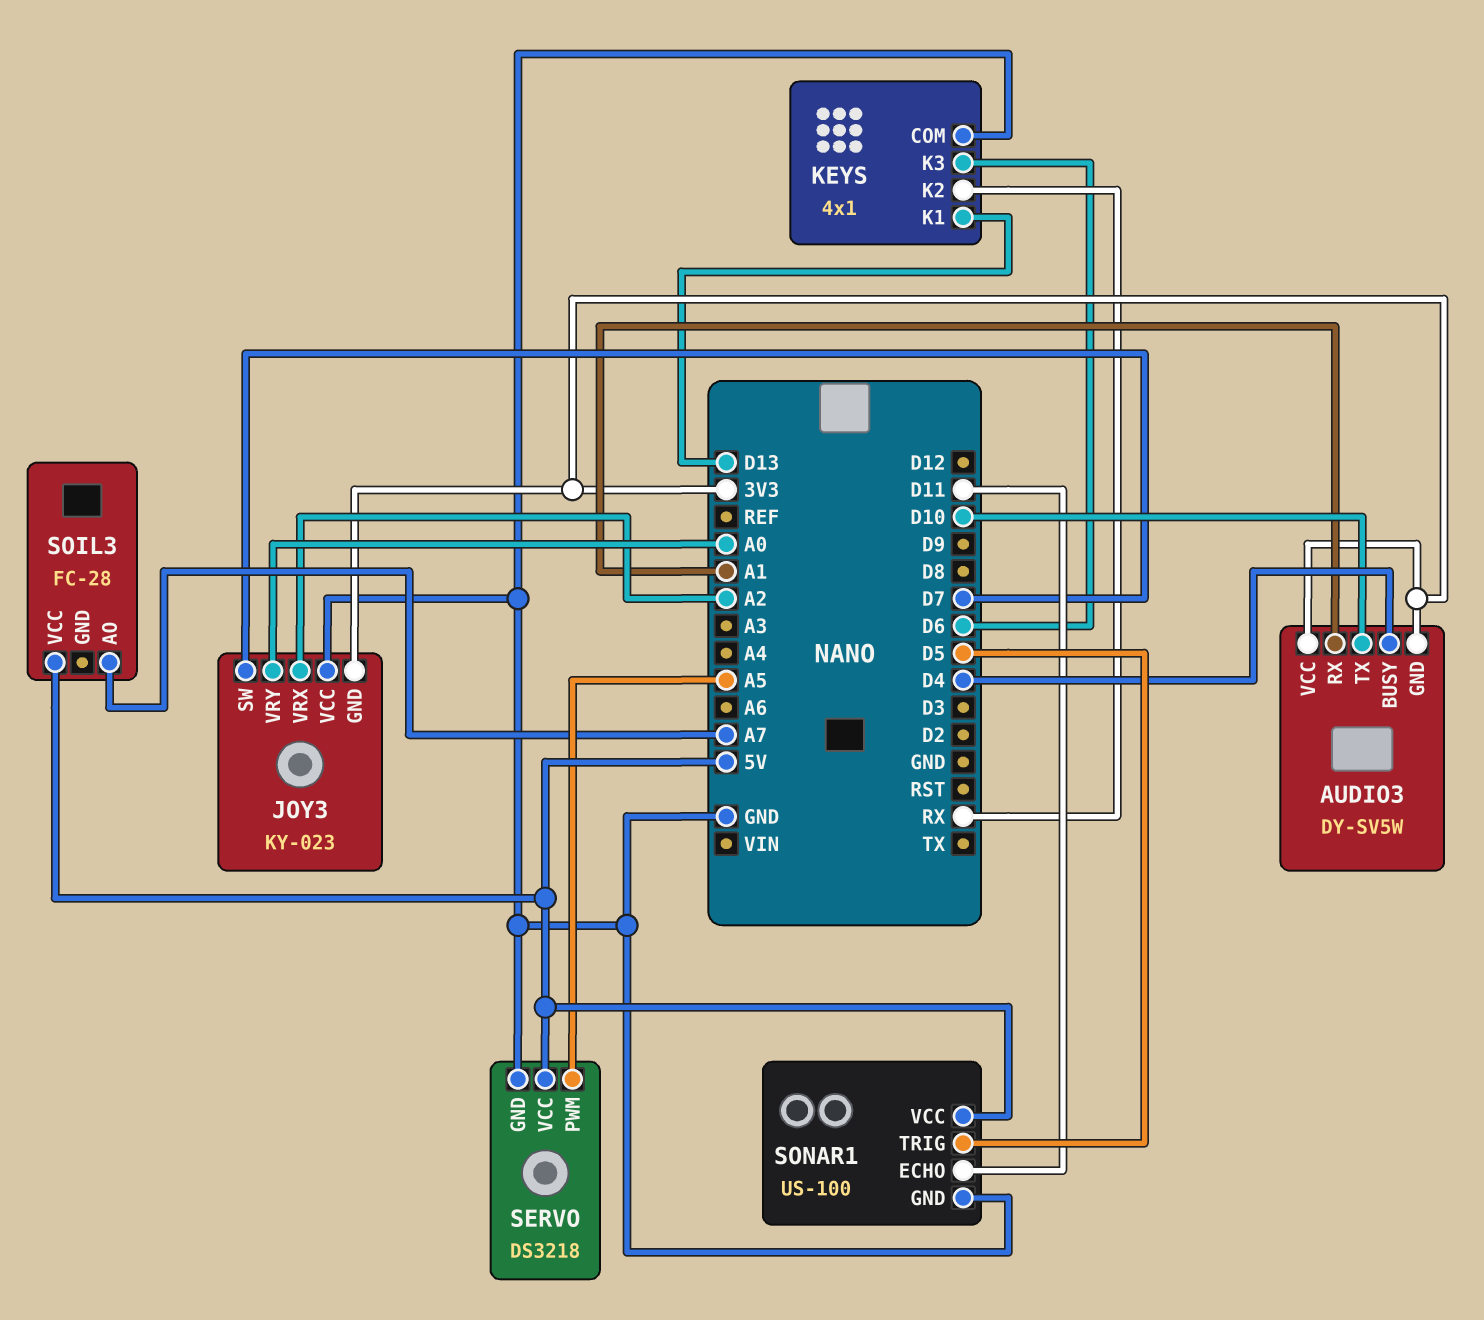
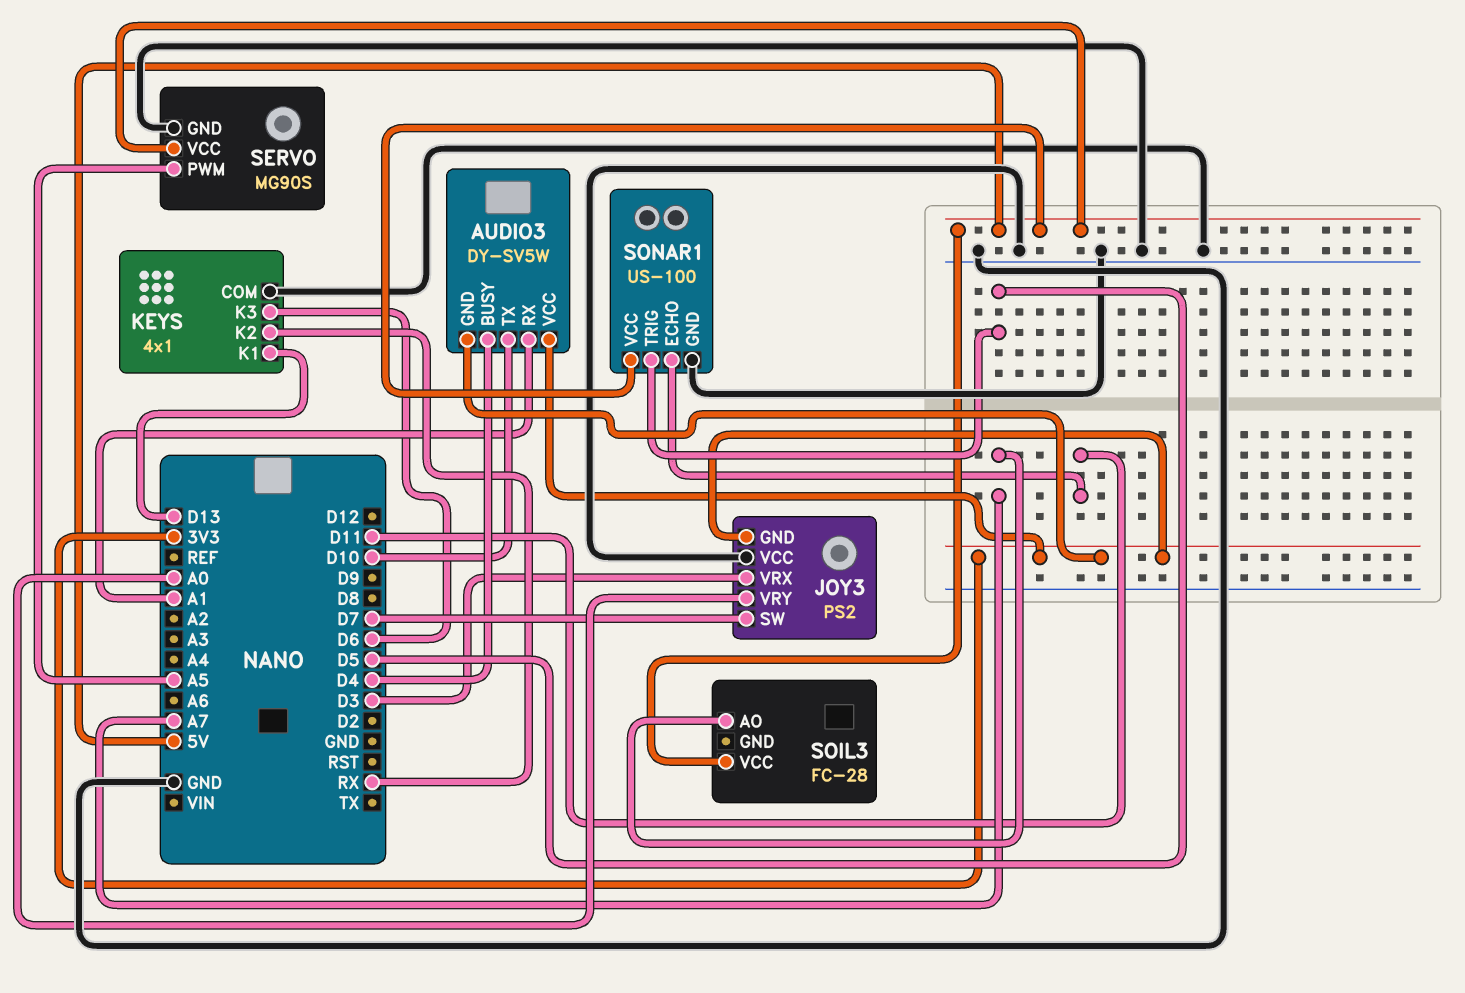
JOY3: KY-023 -> PS2
JOY3 pin VRX: A2 -> D3
SERVO: DS3218 -> MG90S

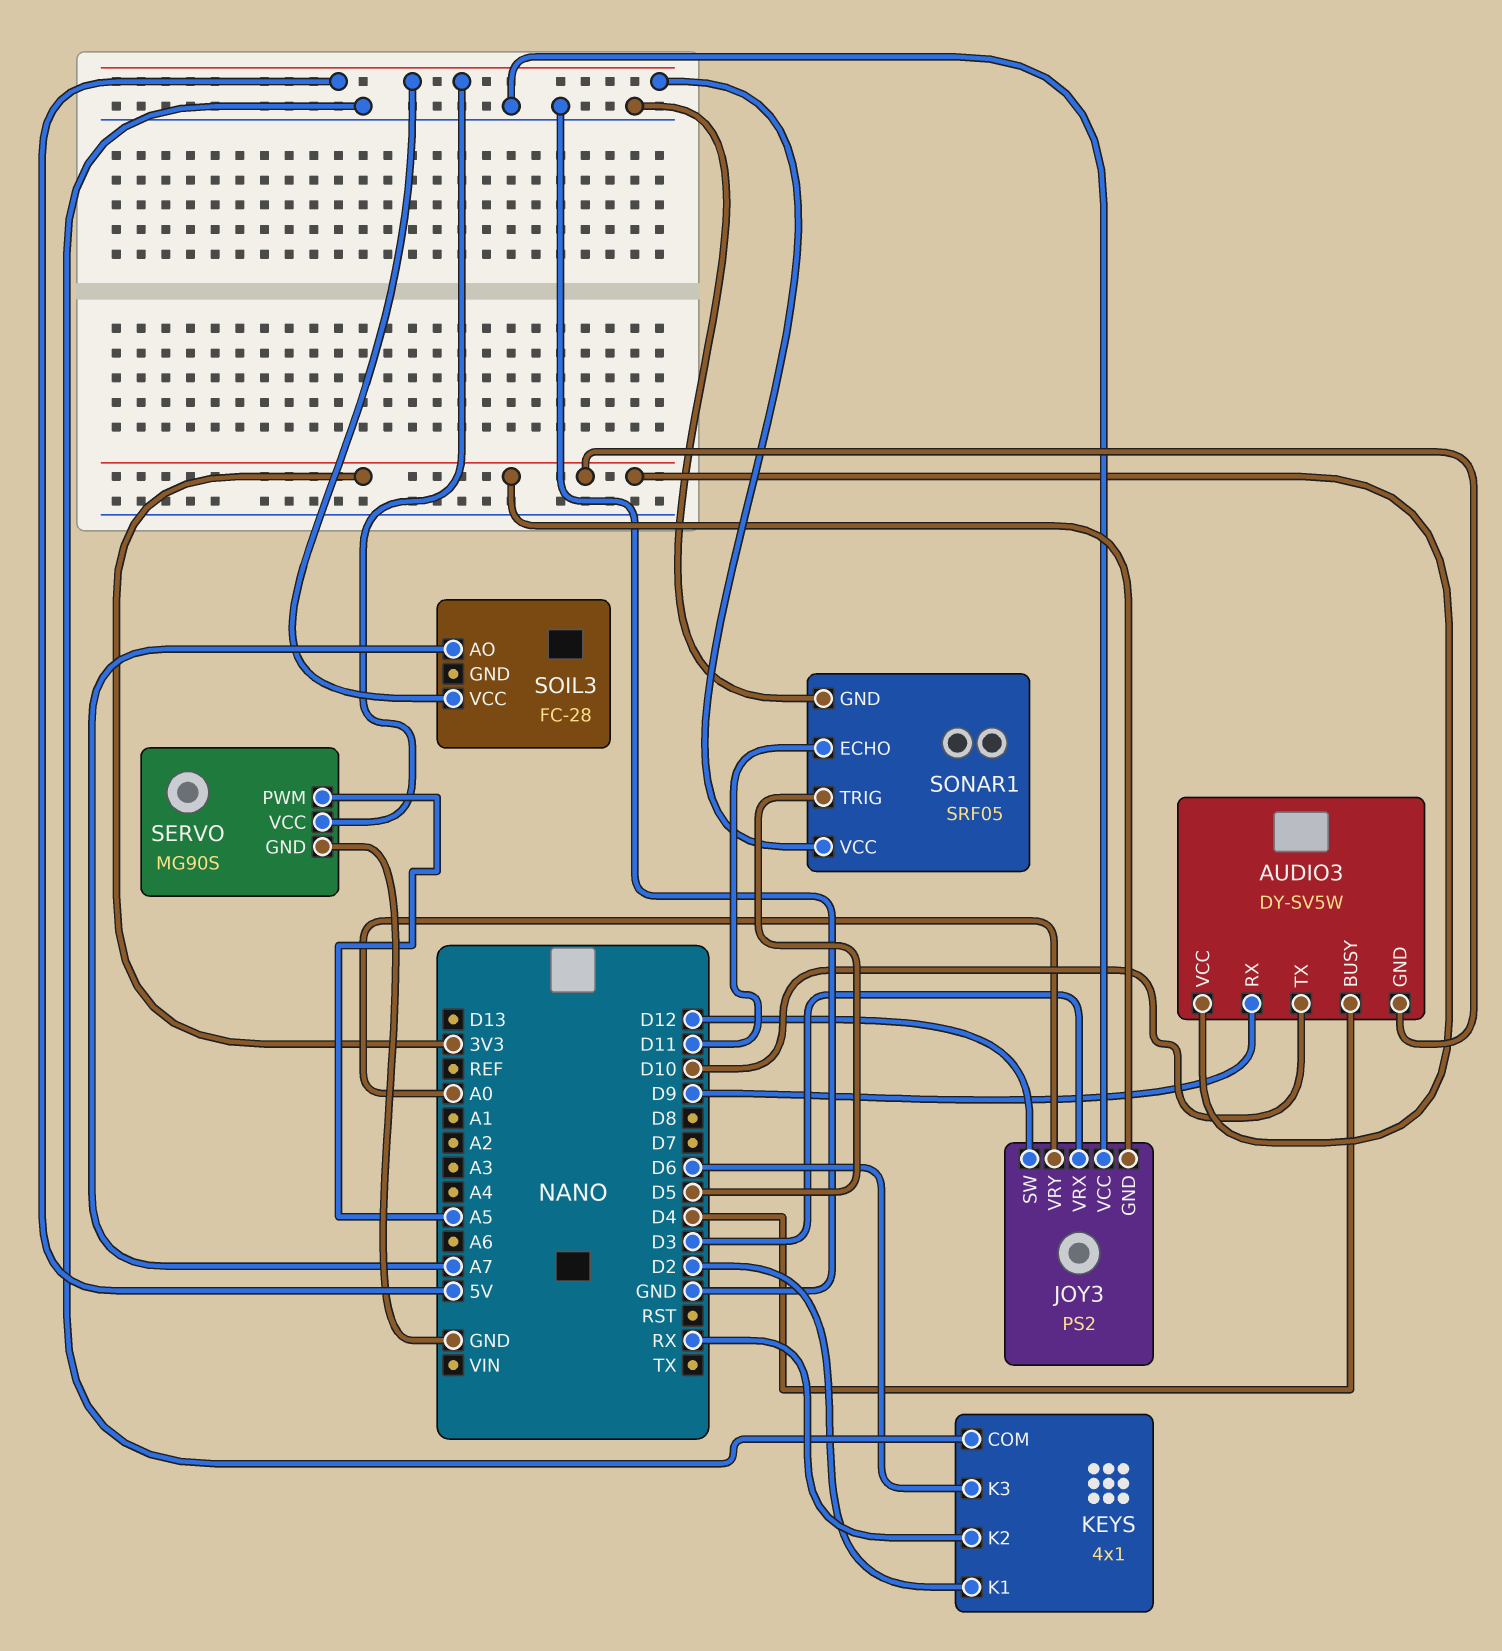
AUDIO3 pin RX: A1 -> D9
JOY3 pin SW: D7 -> D12
KEYS pin K1: D13 -> D2
SONAR1: US-100 -> SRF05

